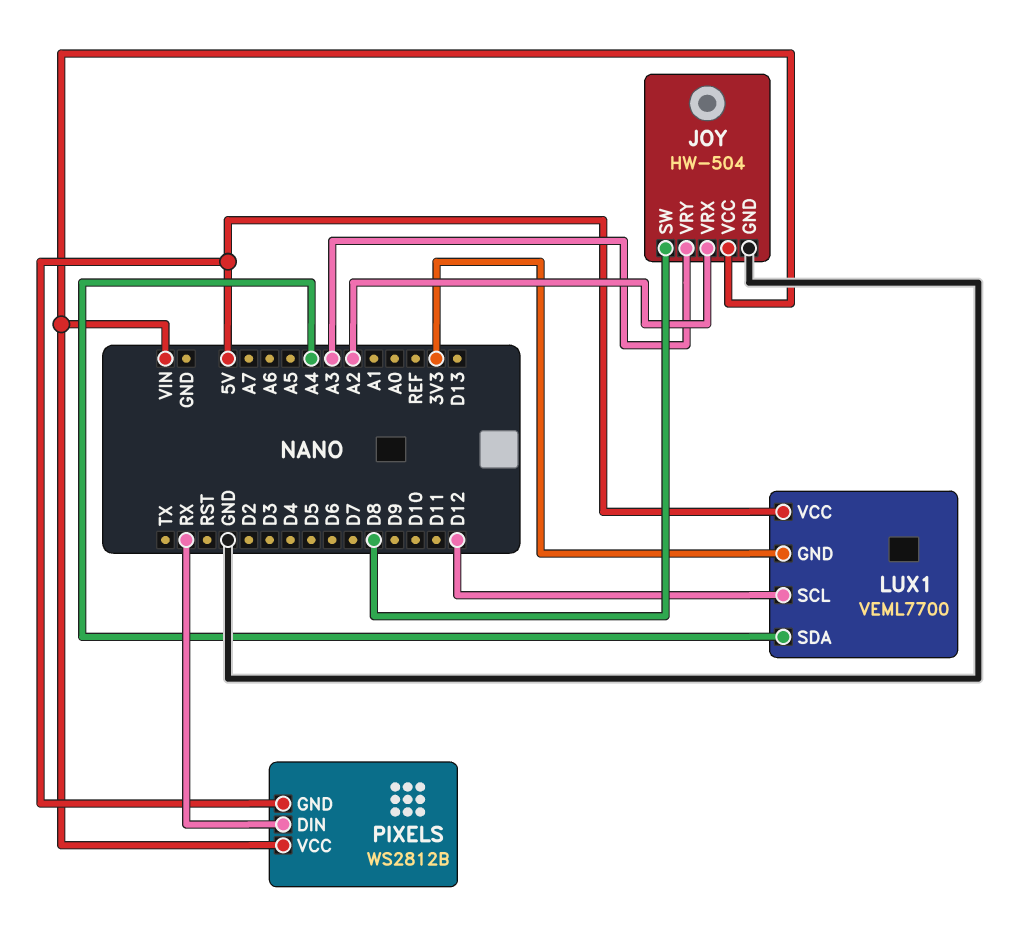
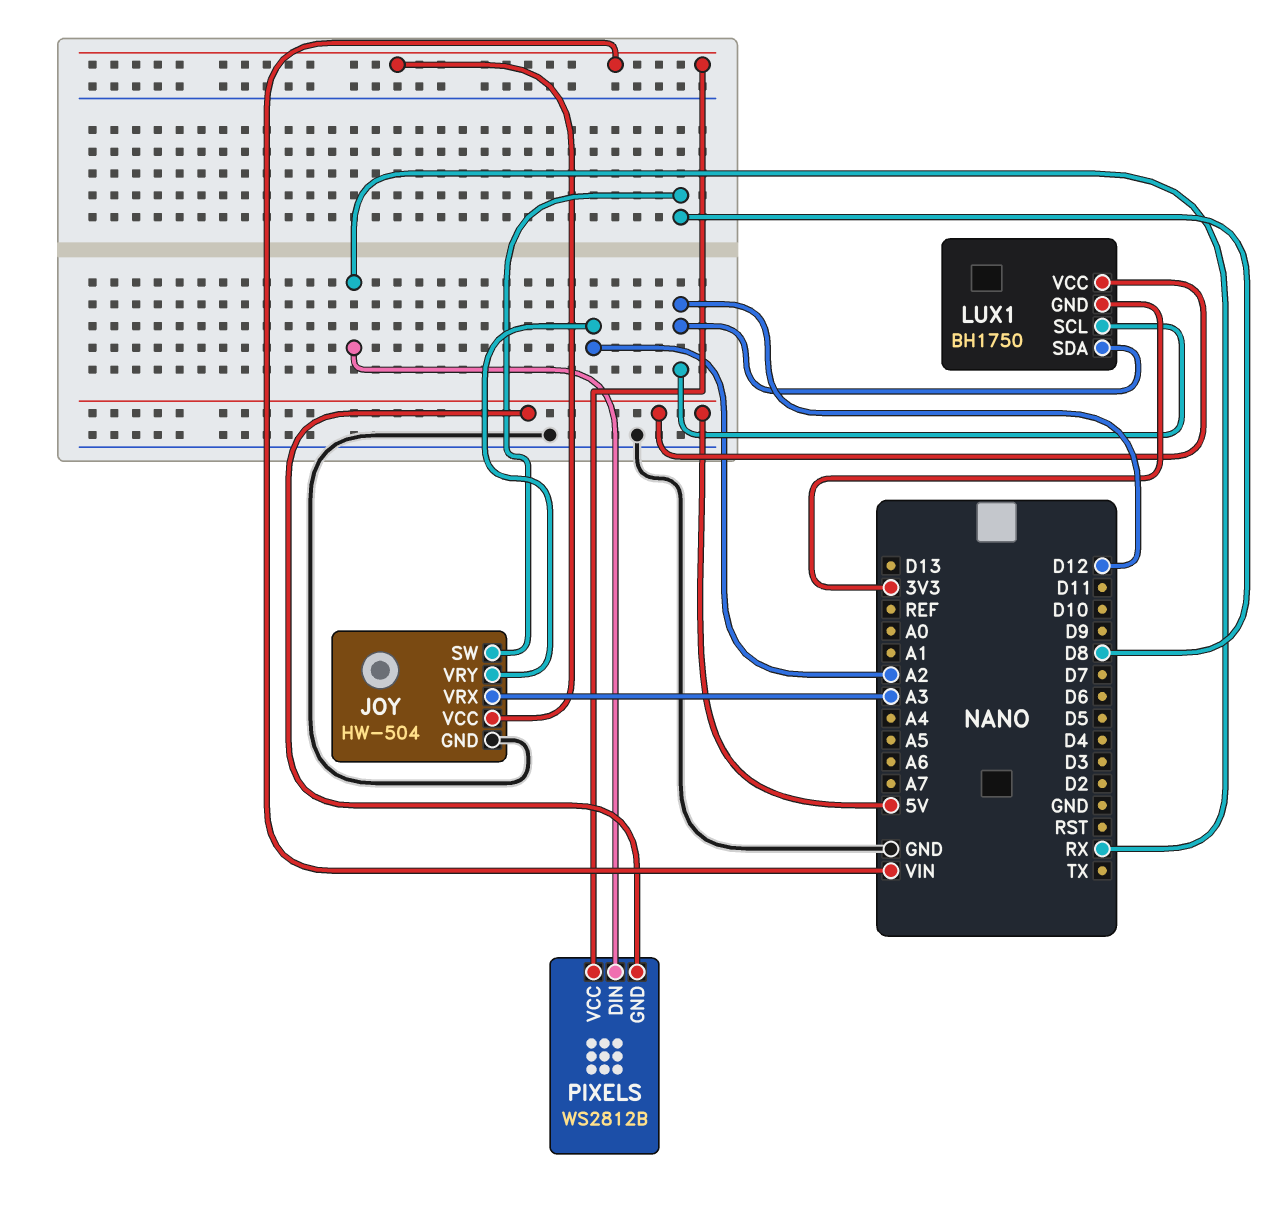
JOY pin VRX: A2 -> A3
JOY pin VRY: A3 -> A2
LUX1: VEML7700 -> BH1750
LUX1 pin SDA: A4 -> D12

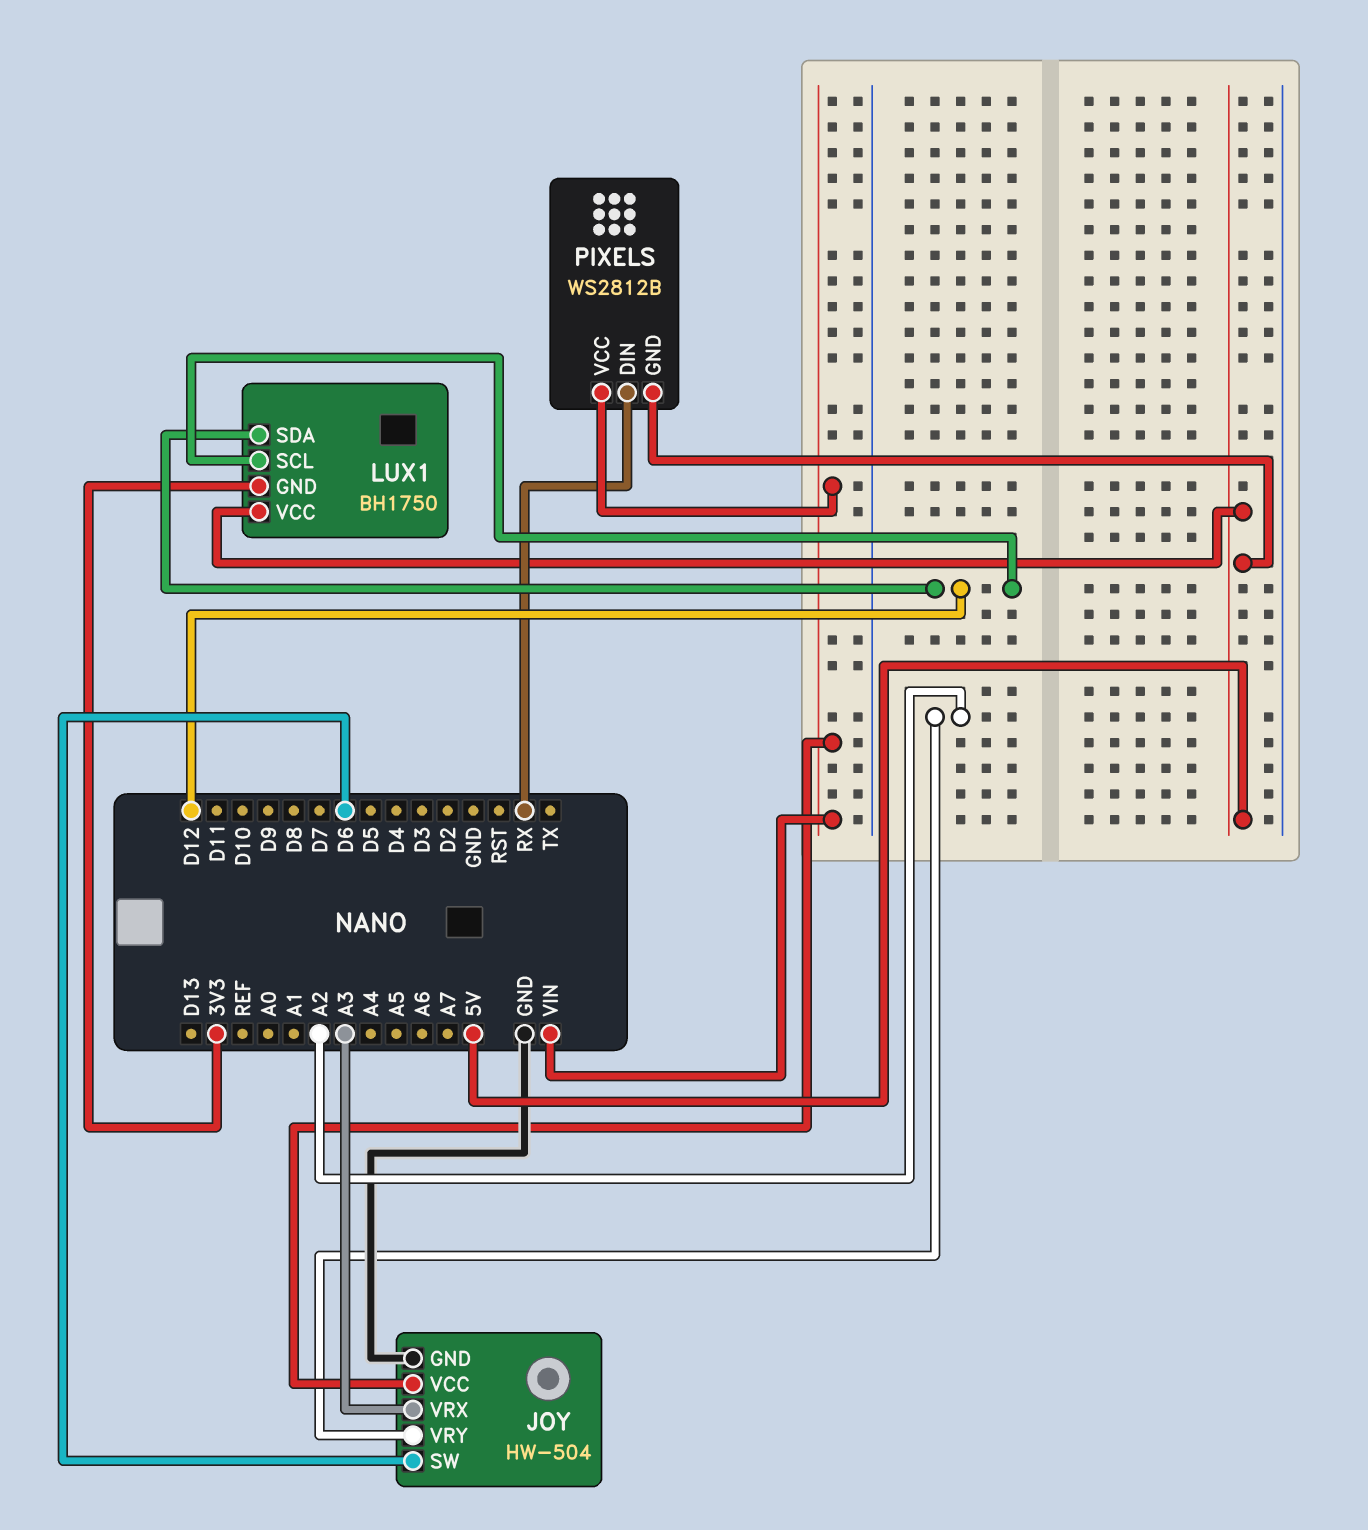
JOY pin SW: D8 -> D6

